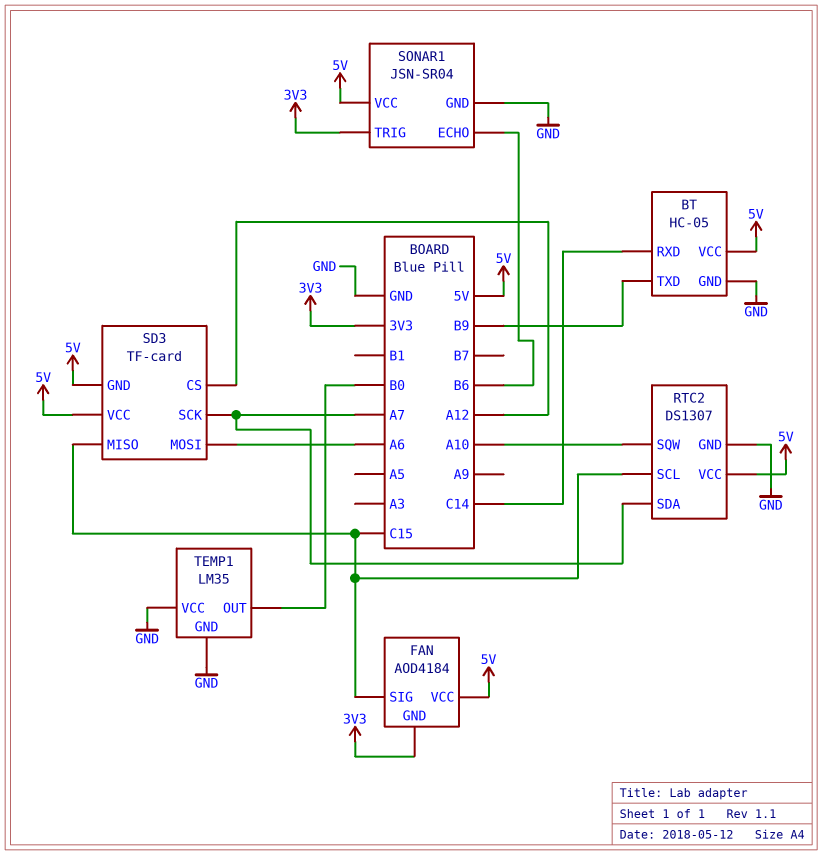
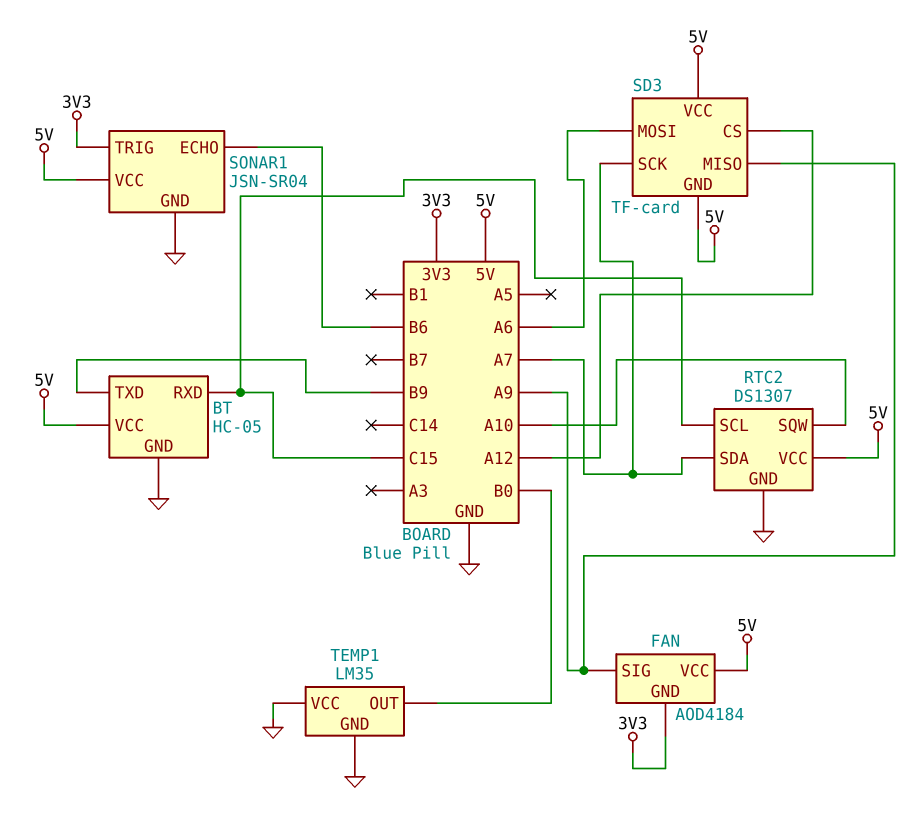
BT pin RXD: C14 -> C15
FAN pin SIG: C15 -> A9
SD3 pin MISO: C15 -> A9

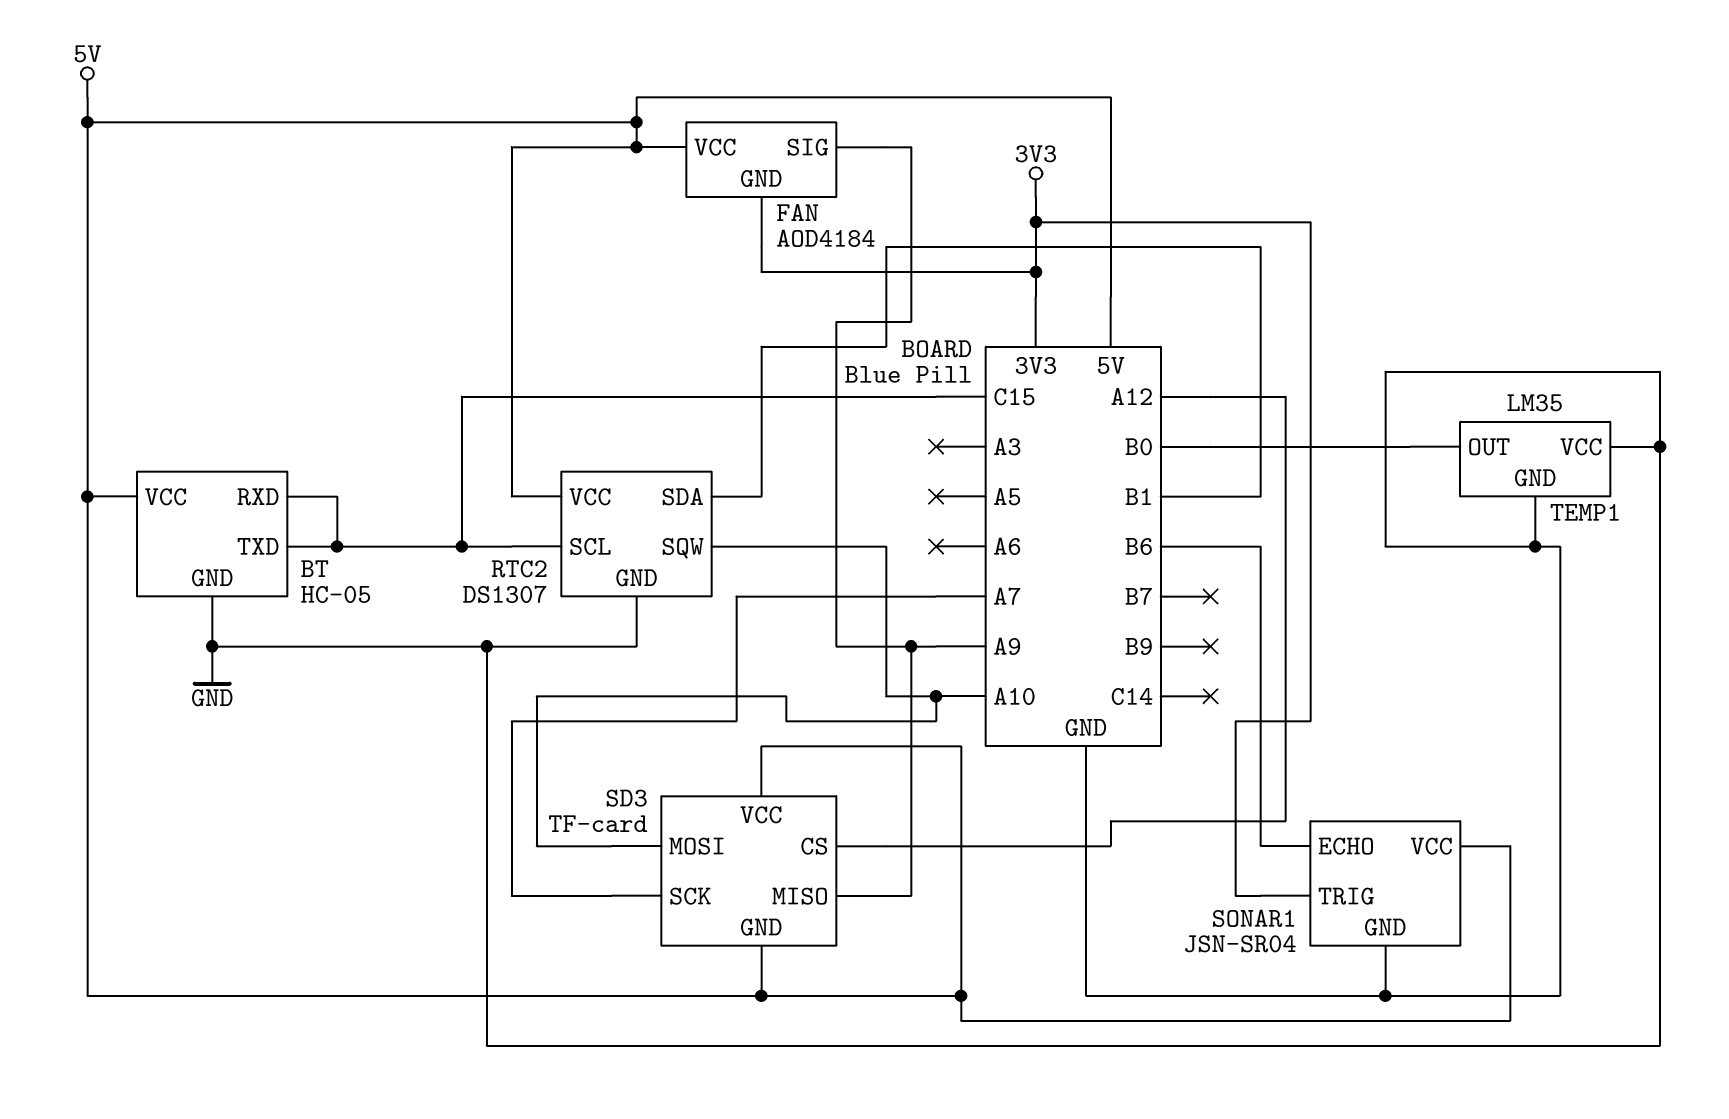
BT pin TXD: B9 -> C15
RTC2 pin SDA: A7 -> B1
SD3 pin MOSI: A6 -> A10

